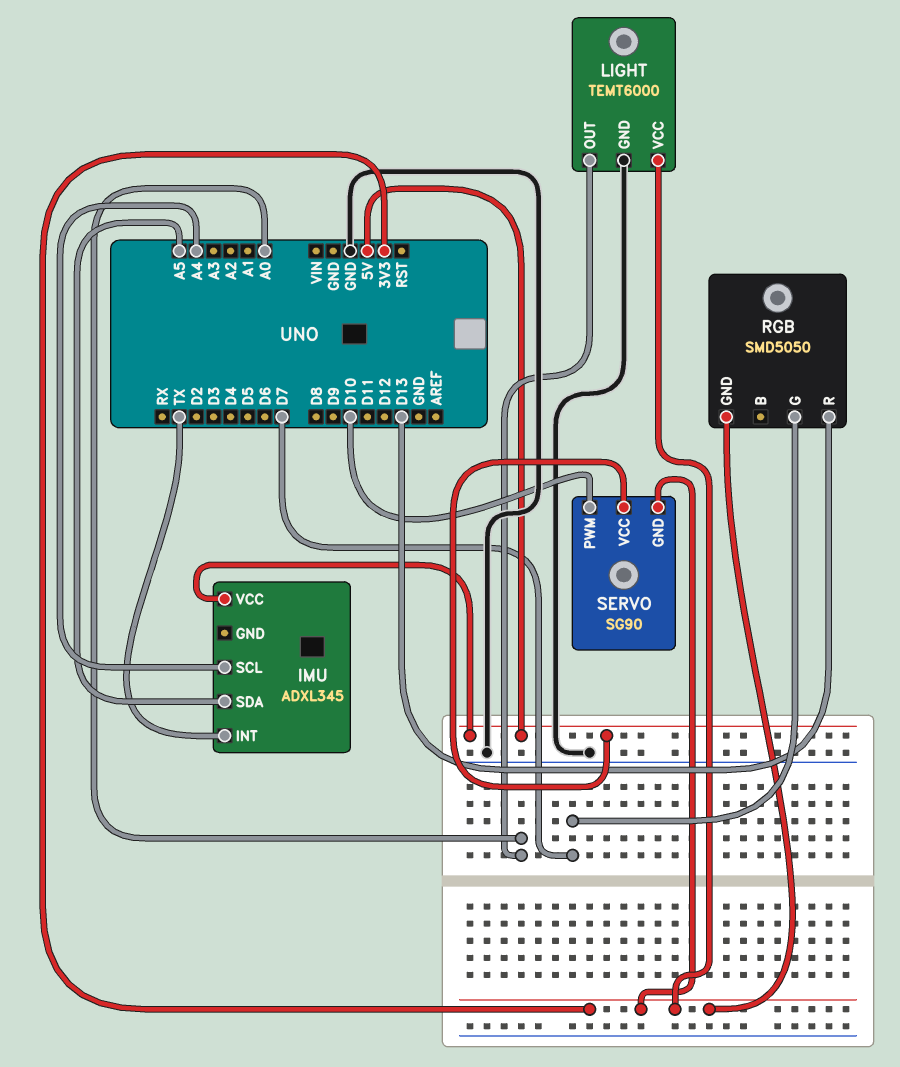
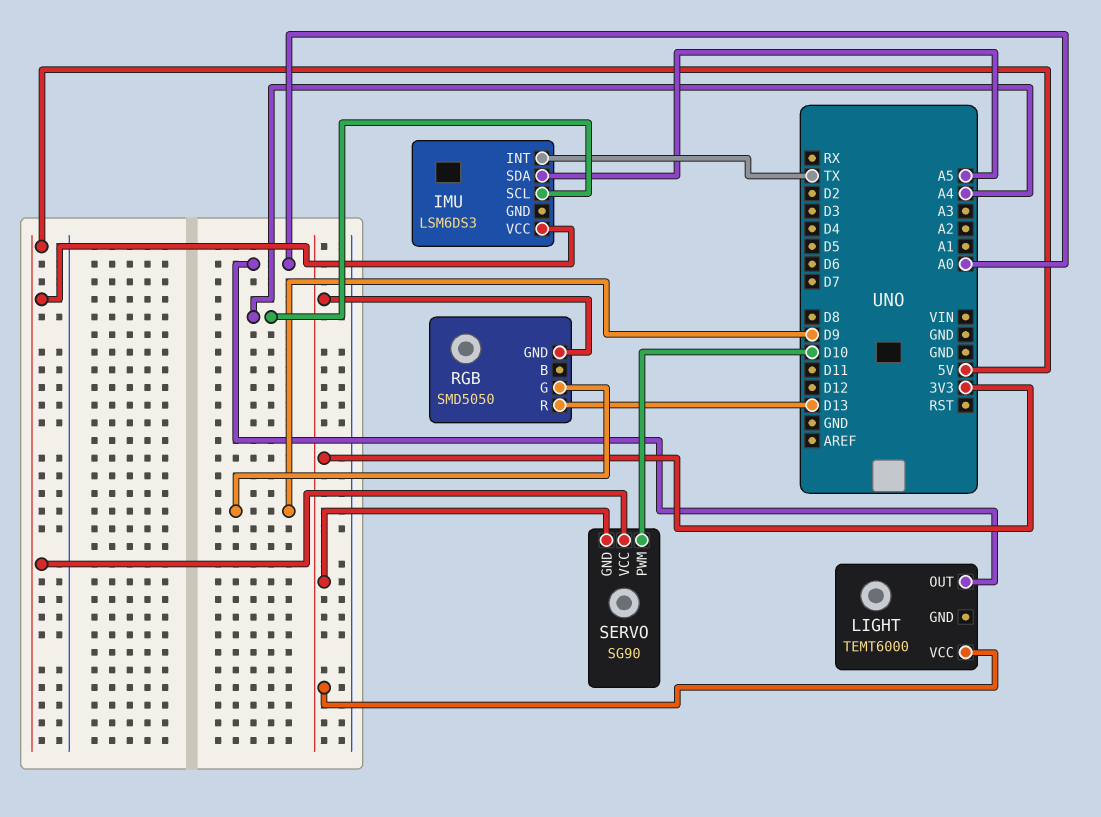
IMU: ADXL345 -> LSM6DS3
LIGHT pin GND: GND -> none
RGB pin G: D7 -> D9

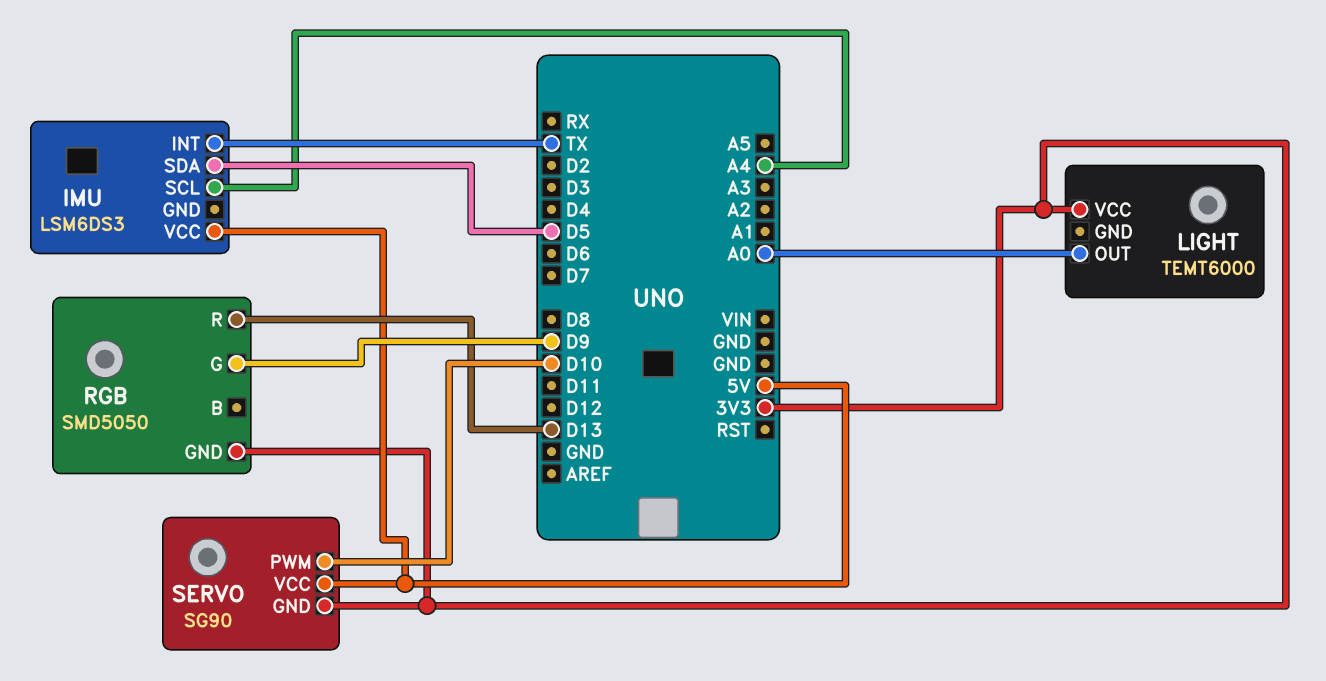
IMU pin SDA: A5 -> D5

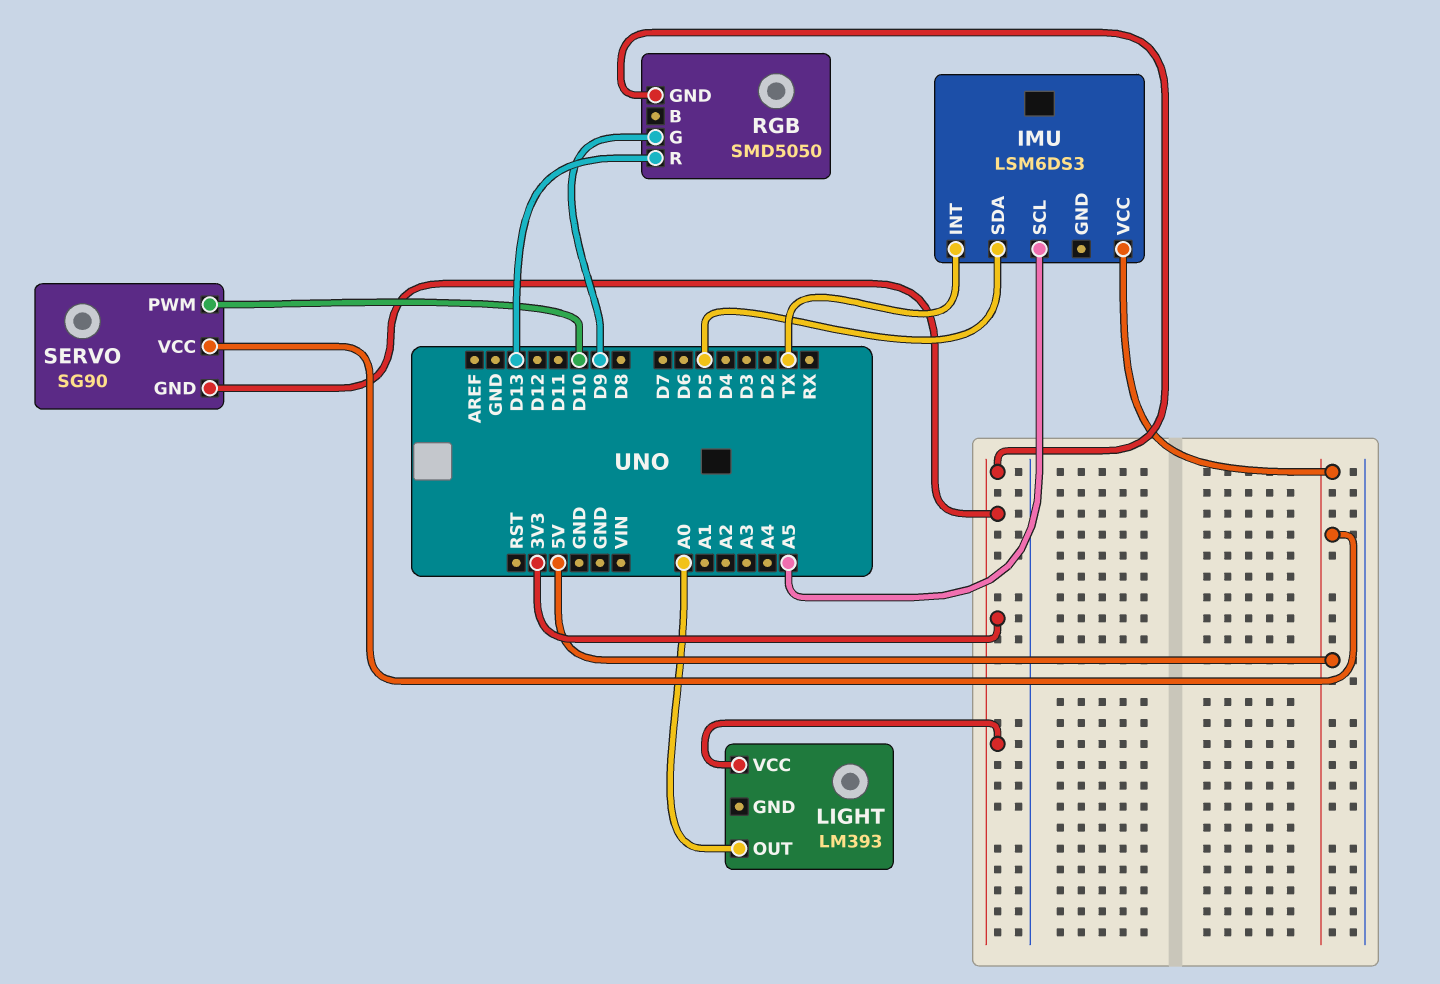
IMU pin SCL: A4 -> A5
LIGHT: TEMT6000 -> LM393

